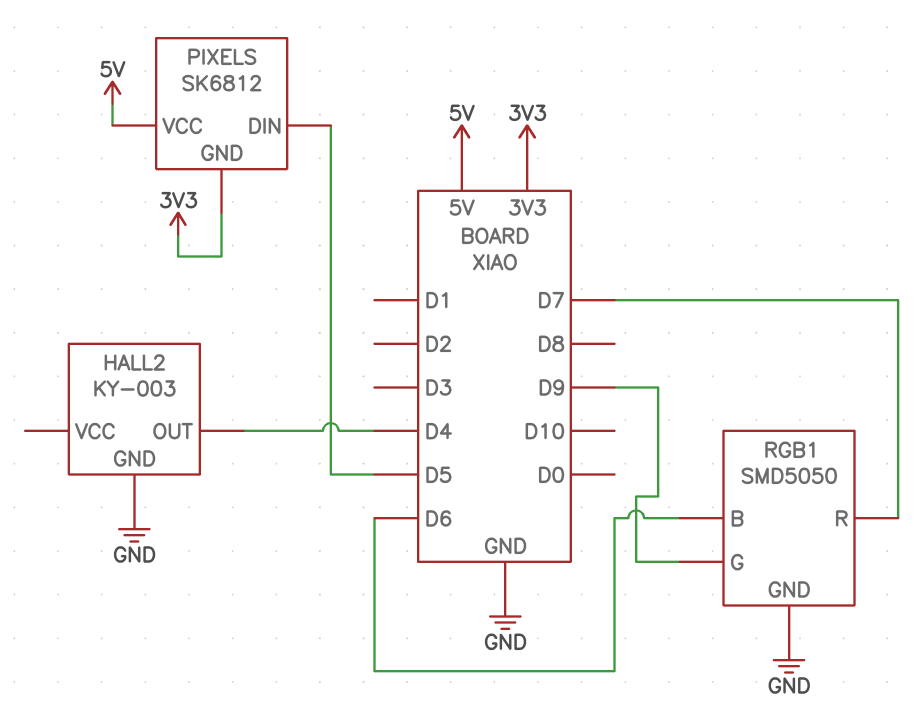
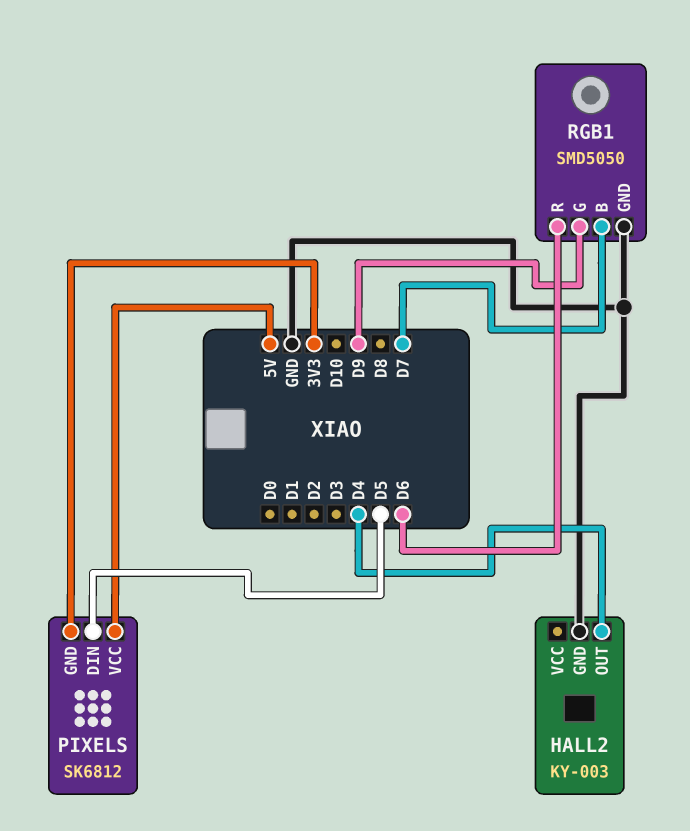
RGB1 pin B: D6 -> D7
RGB1 pin R: D7 -> D6

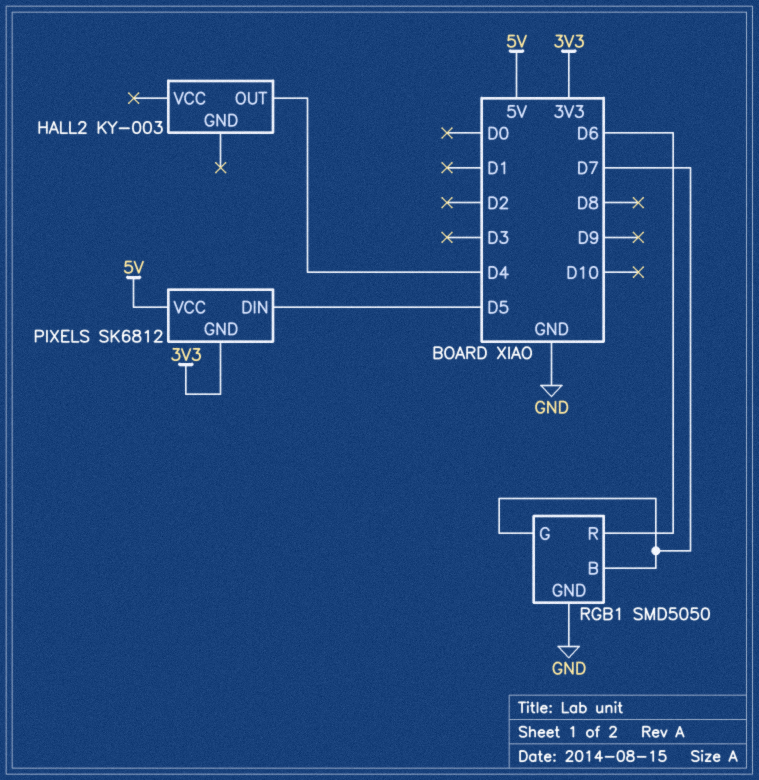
HALL2 pin GND: GND -> none
RGB1 pin G: D9 -> D7

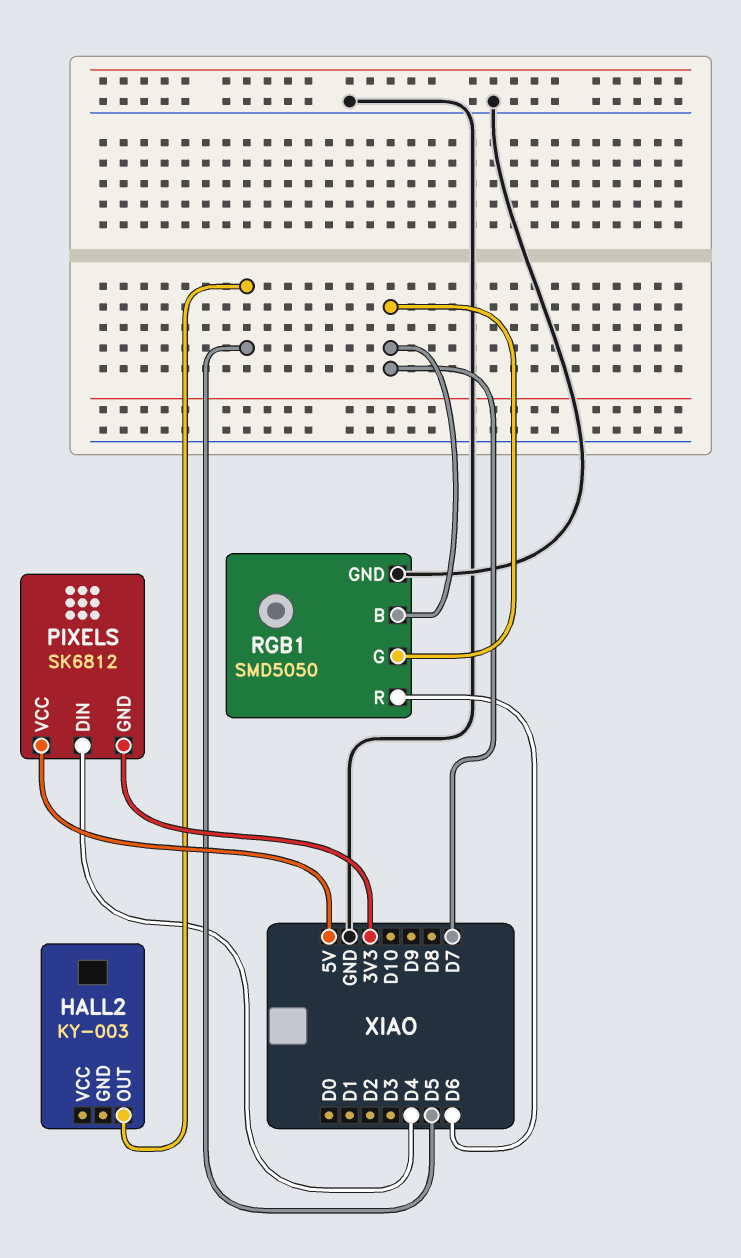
HALL2 pin OUT: D4 -> D5
PIXELS pin DIN: D5 -> D4

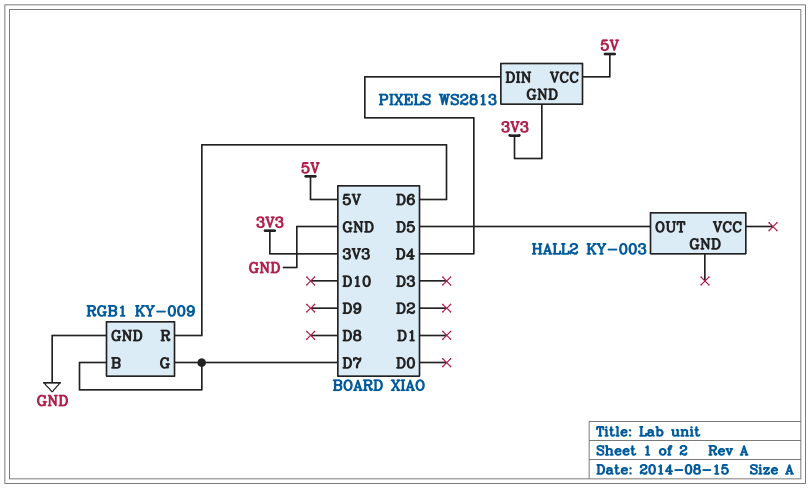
PIXELS: SK6812 -> WS2813
RGB1: SMD5050 -> KY-009

